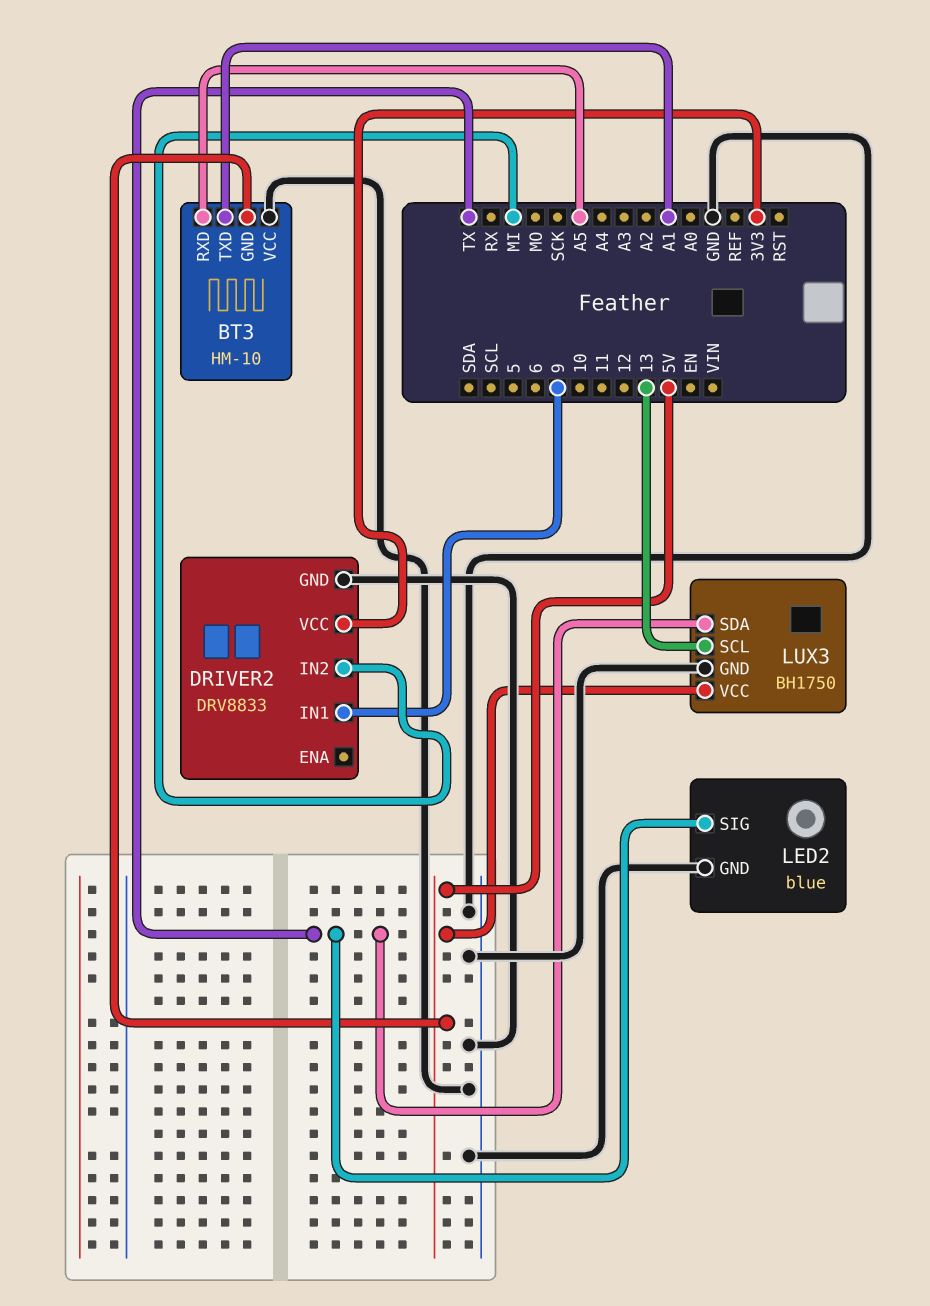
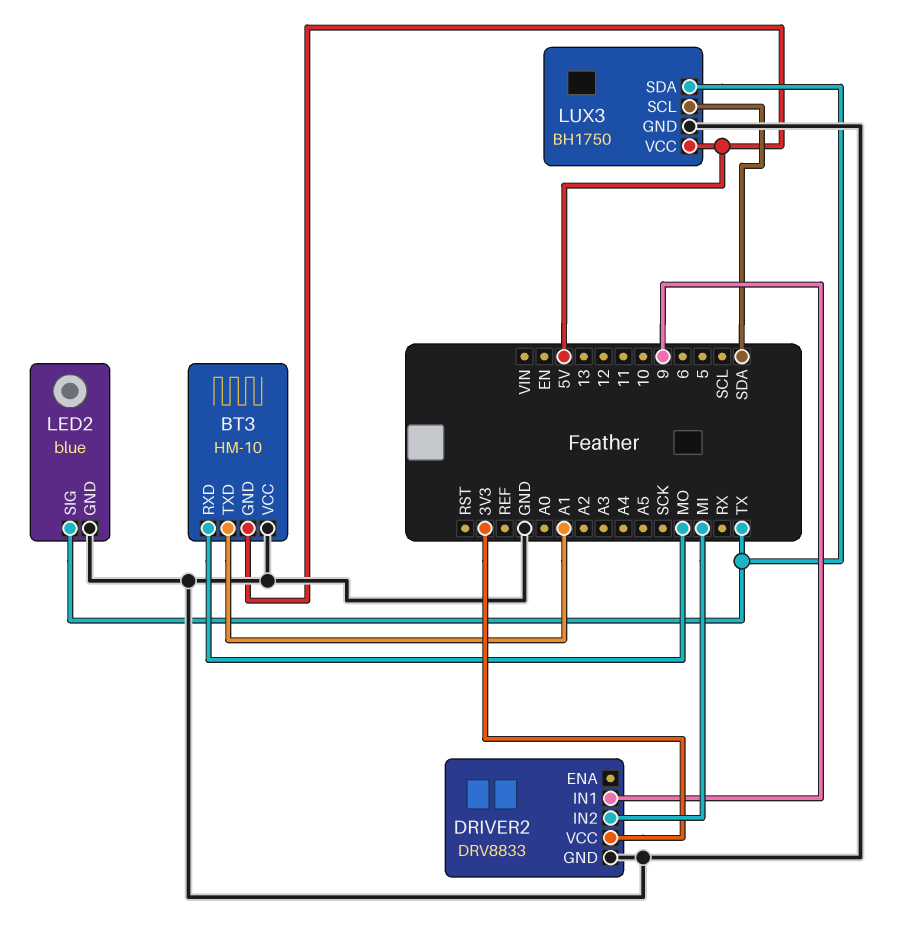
BT3 pin RXD: A5 -> MO
LUX3 pin SCL: 13 -> SDA

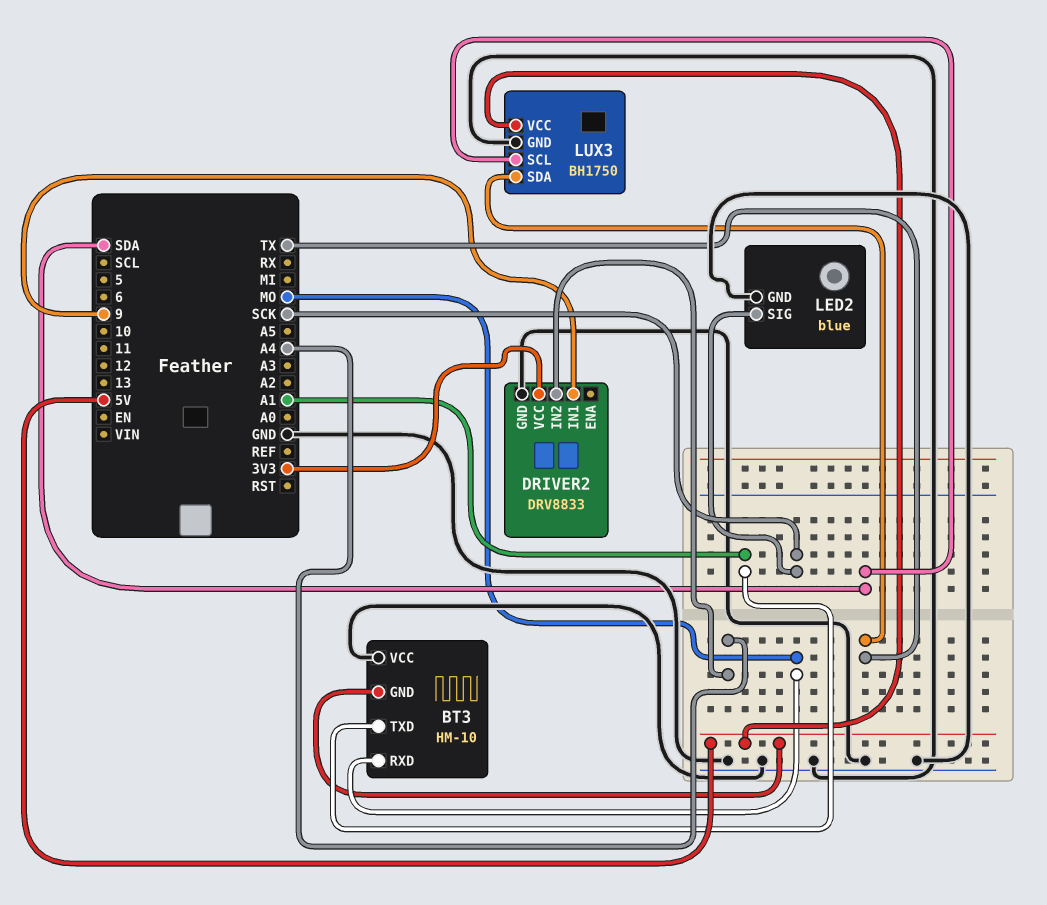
DRIVER2 pin IN2: MI -> A4
LED2 pin SIG: TX -> SCK

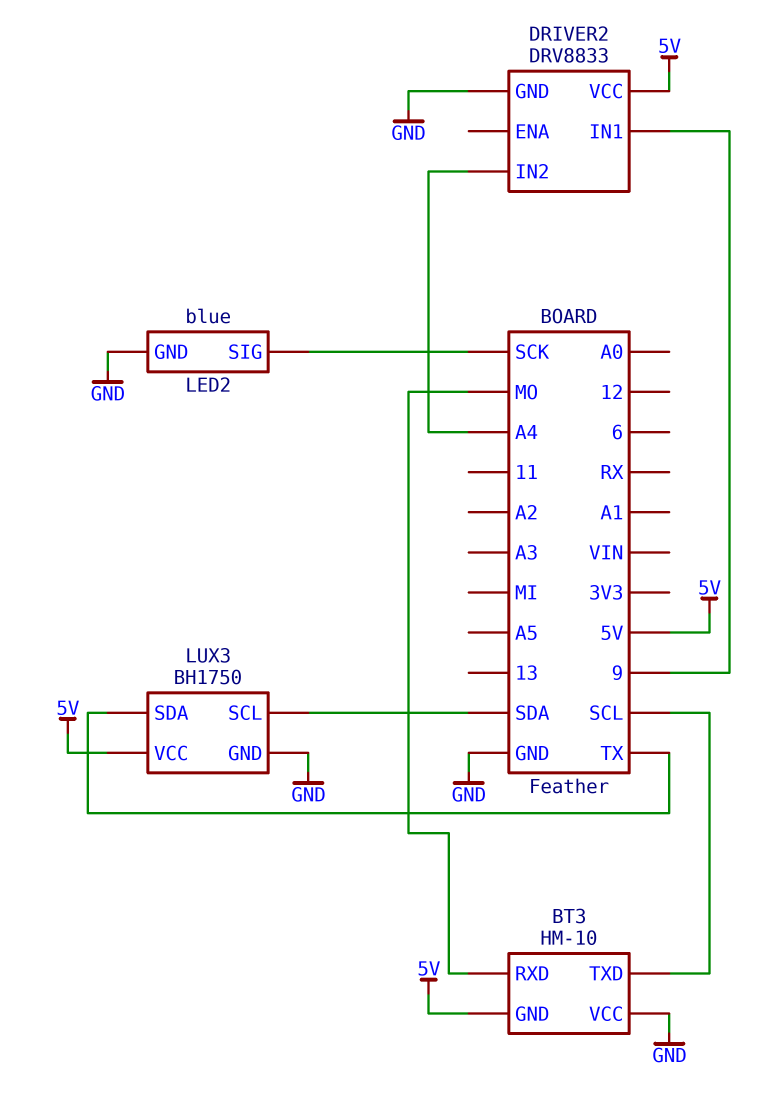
BT3 pin TXD: A1 -> SCL
DRIVER2 pin VCC: 3V3 -> 5V

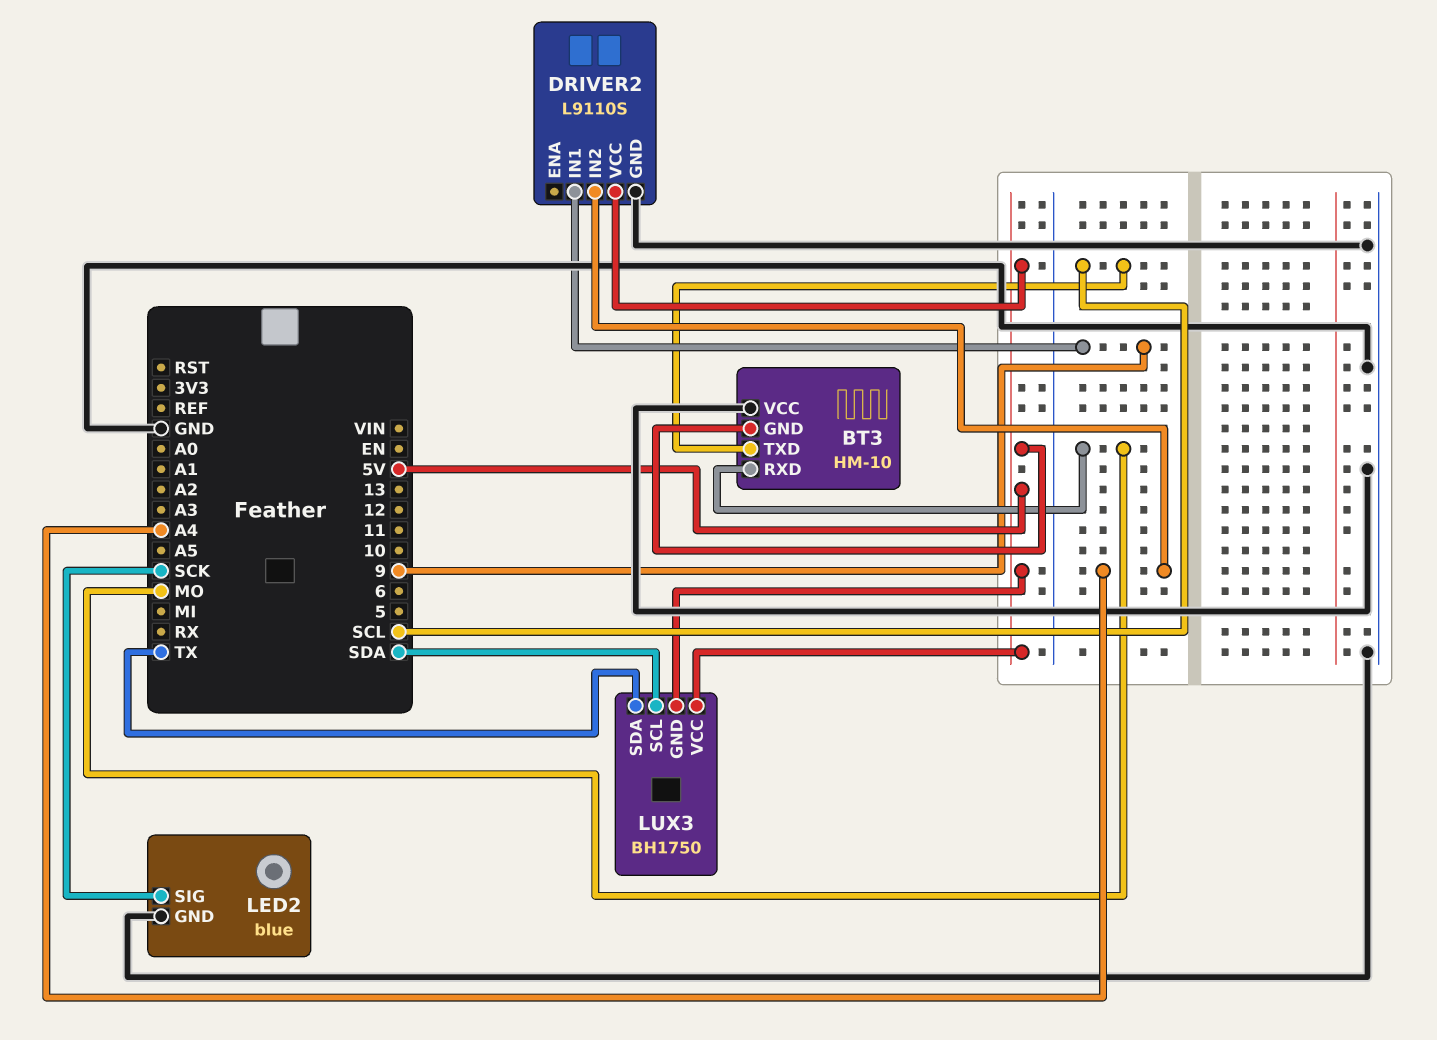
DRIVER2: DRV8833 -> L9110S
LUX3 pin GND: GND -> 5V

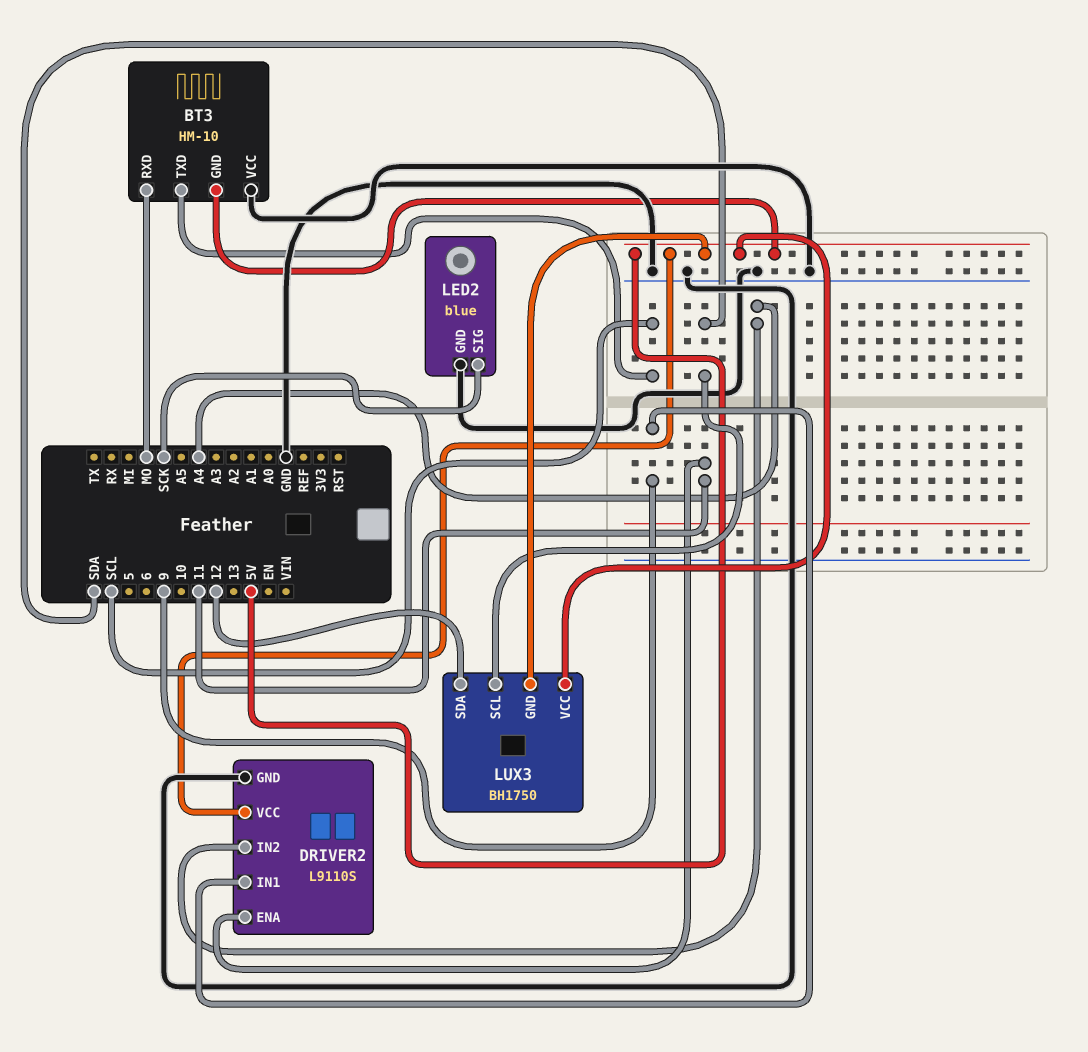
DRIVER2 pin ENA: none -> 11
LUX3 pin SDA: TX -> 12

